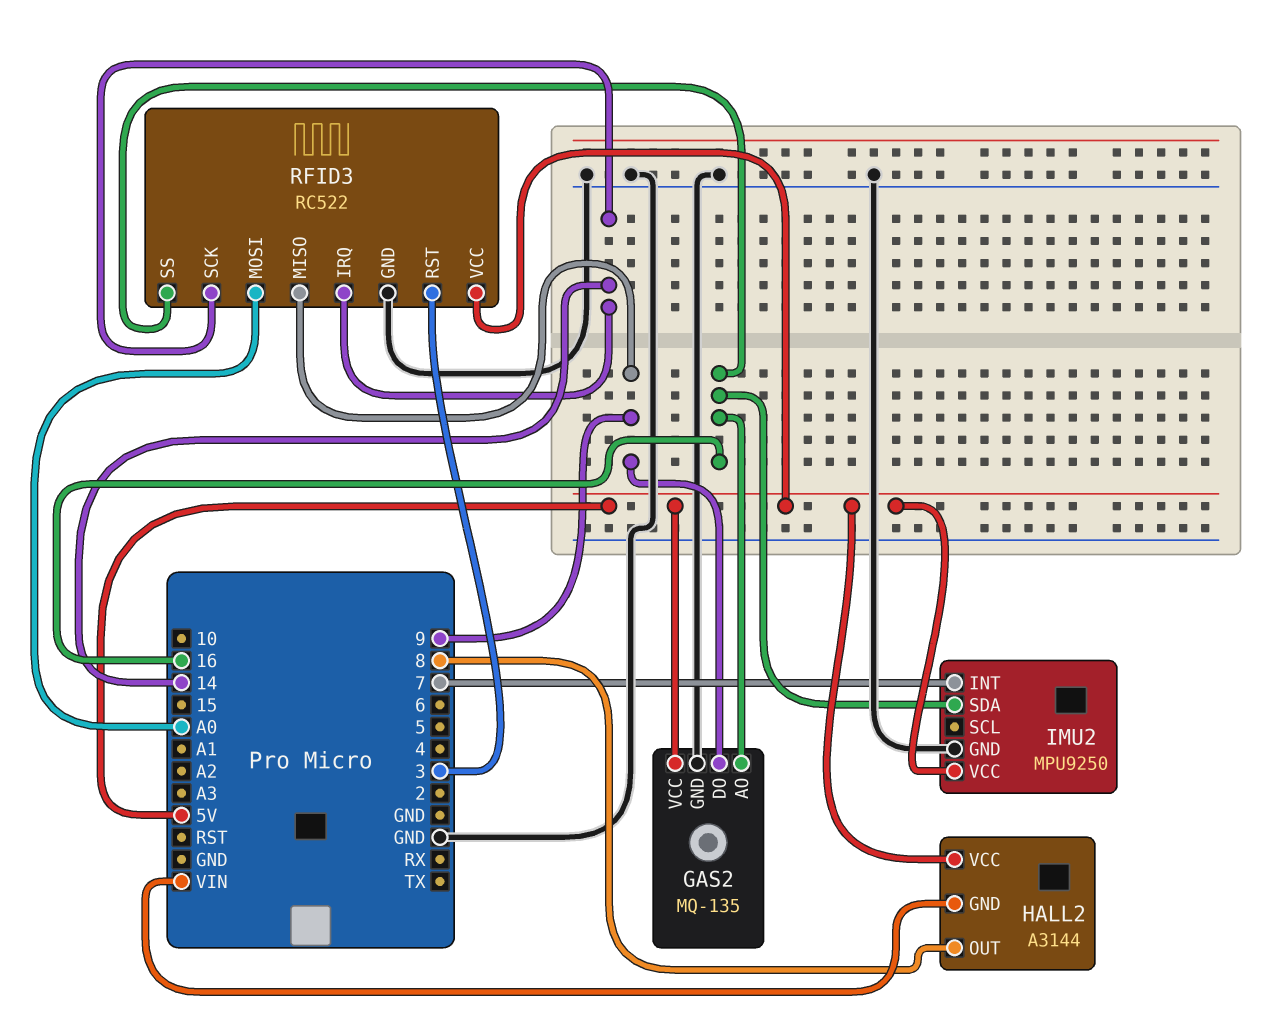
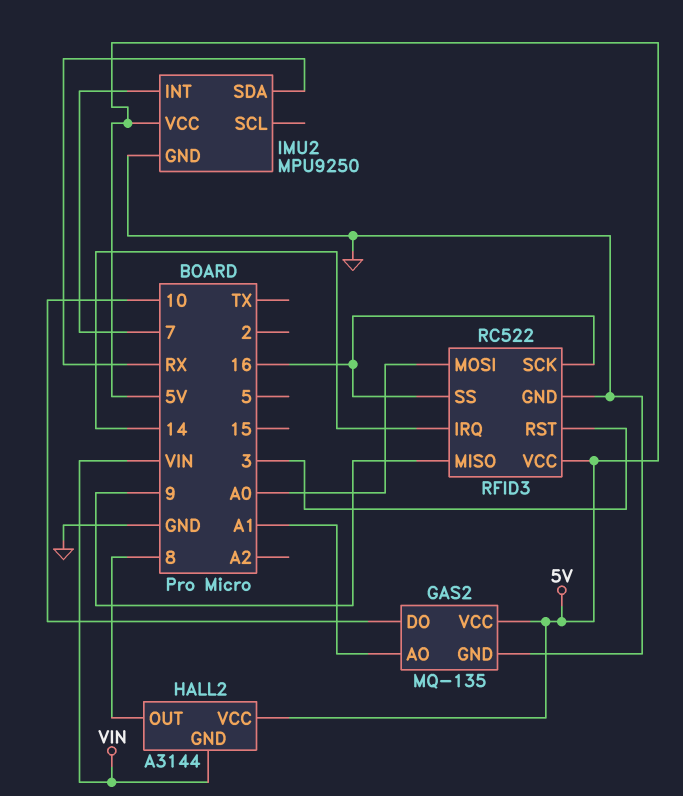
GAS2 pin AO: 16 -> A1
GAS2 pin DO: 9 -> 10
IMU2 pin SDA: 16 -> RX
RFID3 pin SCK: 14 -> 16

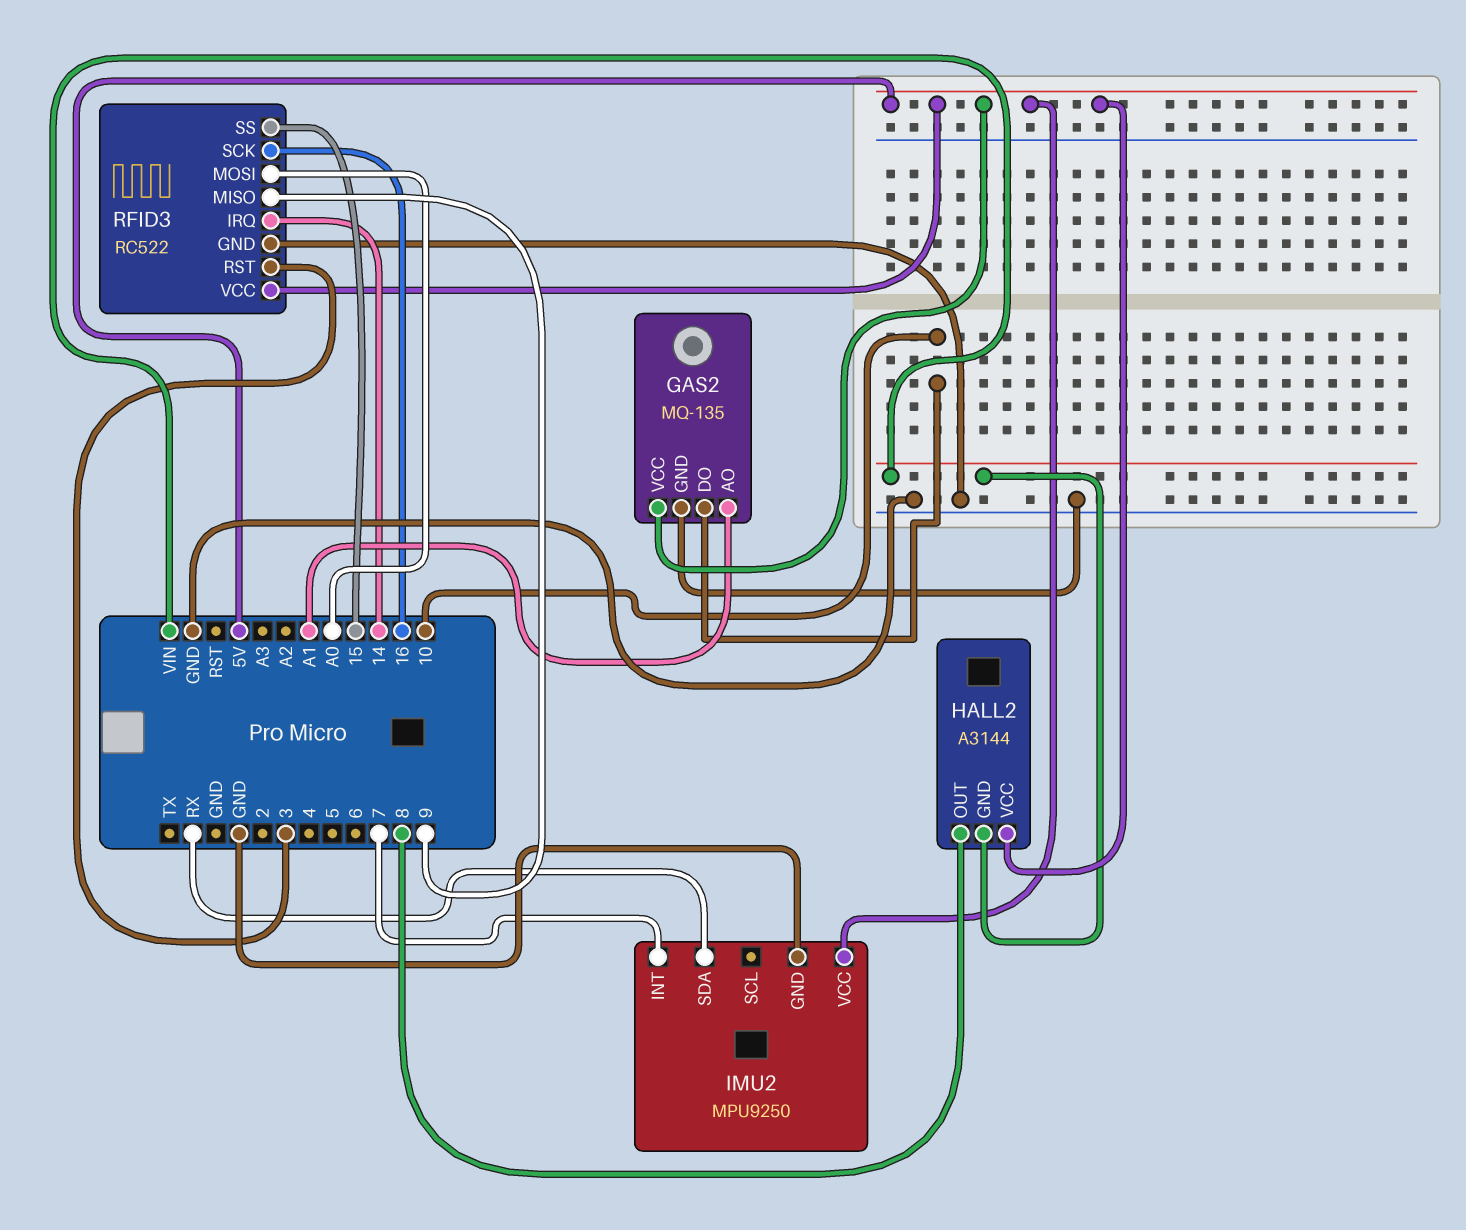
RFID3 pin SS: 16 -> 15

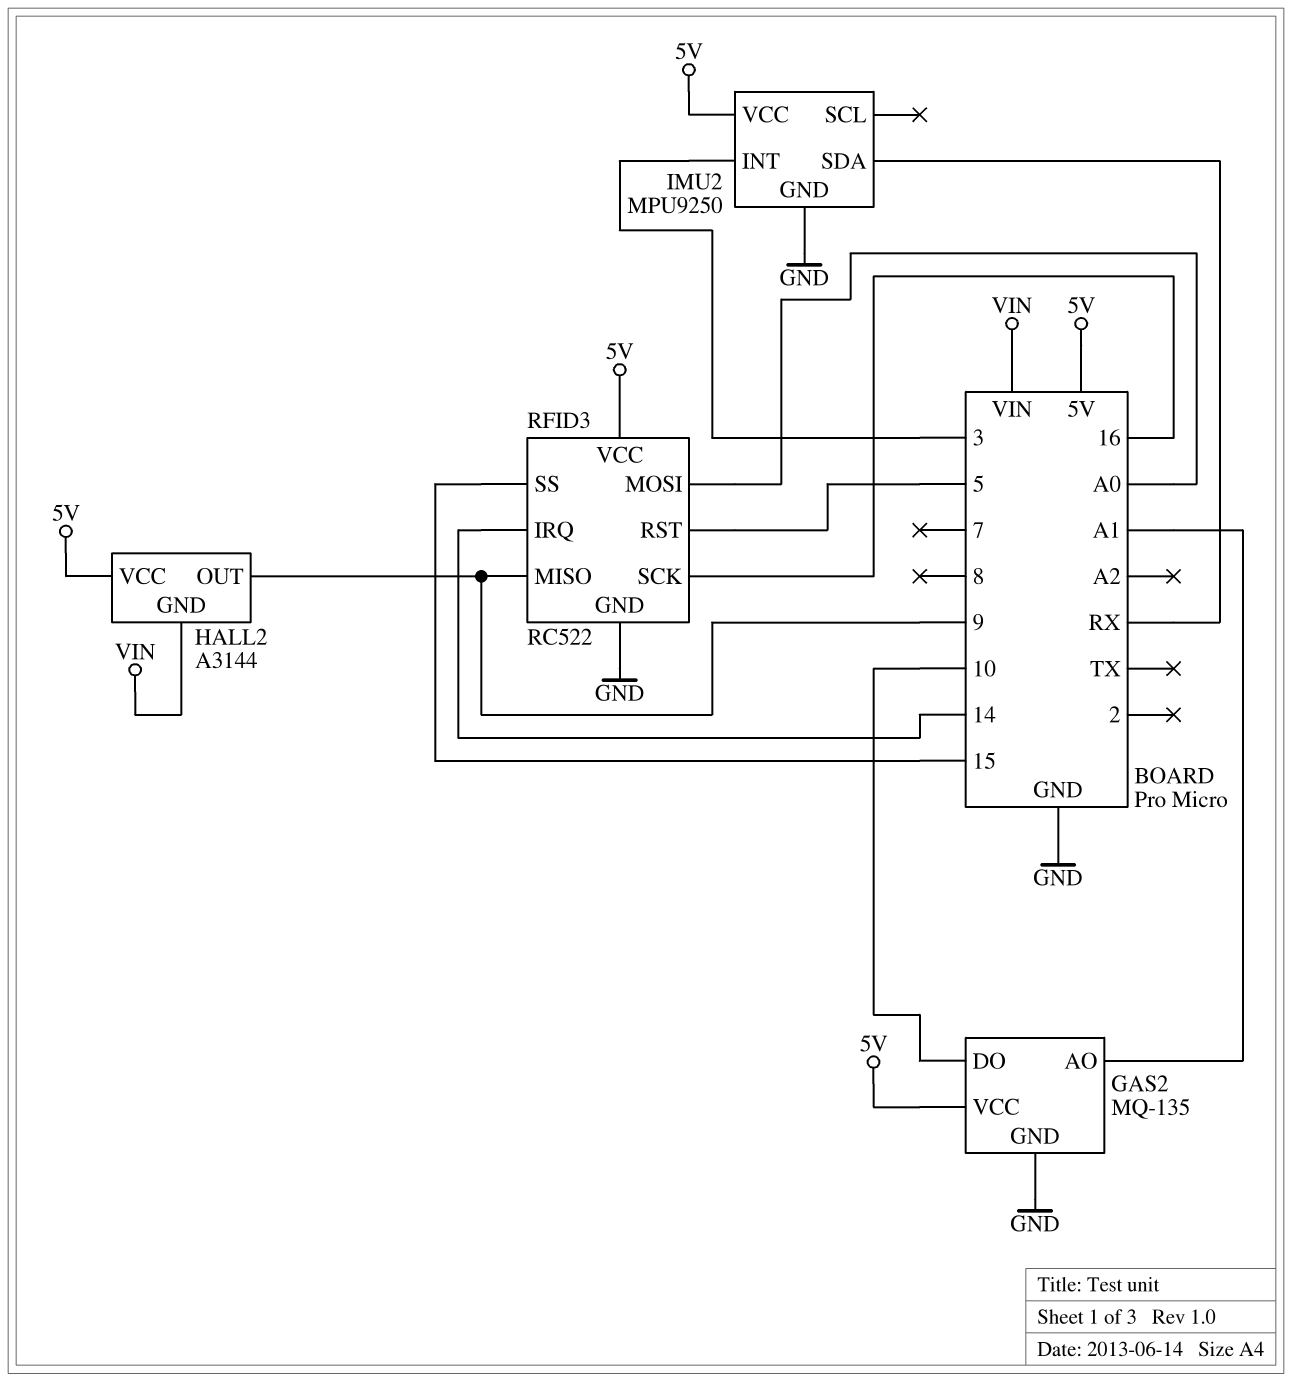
HALL2 pin OUT: 8 -> 9
IMU2 pin INT: 7 -> 3
RFID3 pin RST: 3 -> 5

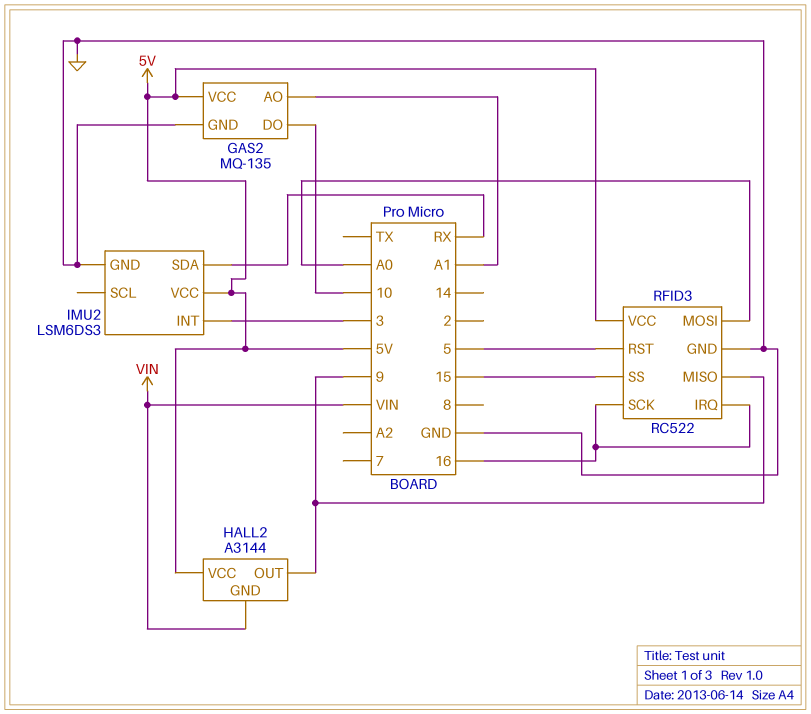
IMU2: MPU9250 -> LSM6DS3
RFID3 pin IRQ: 14 -> 16

